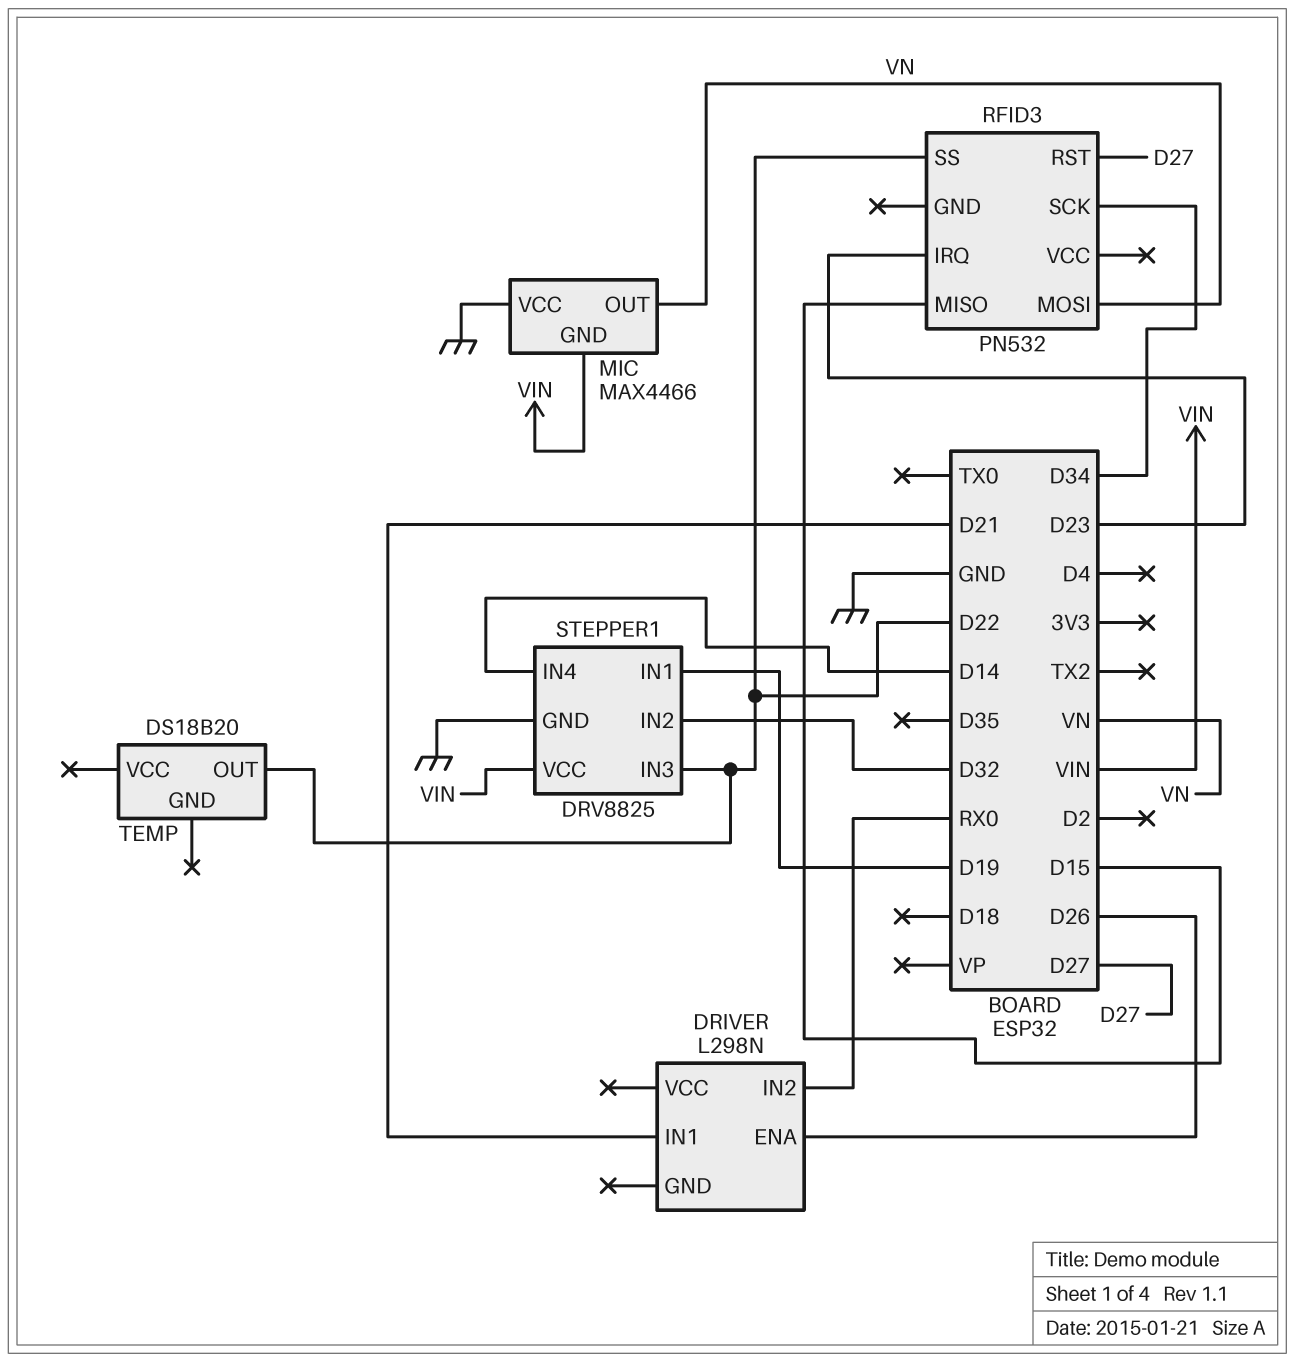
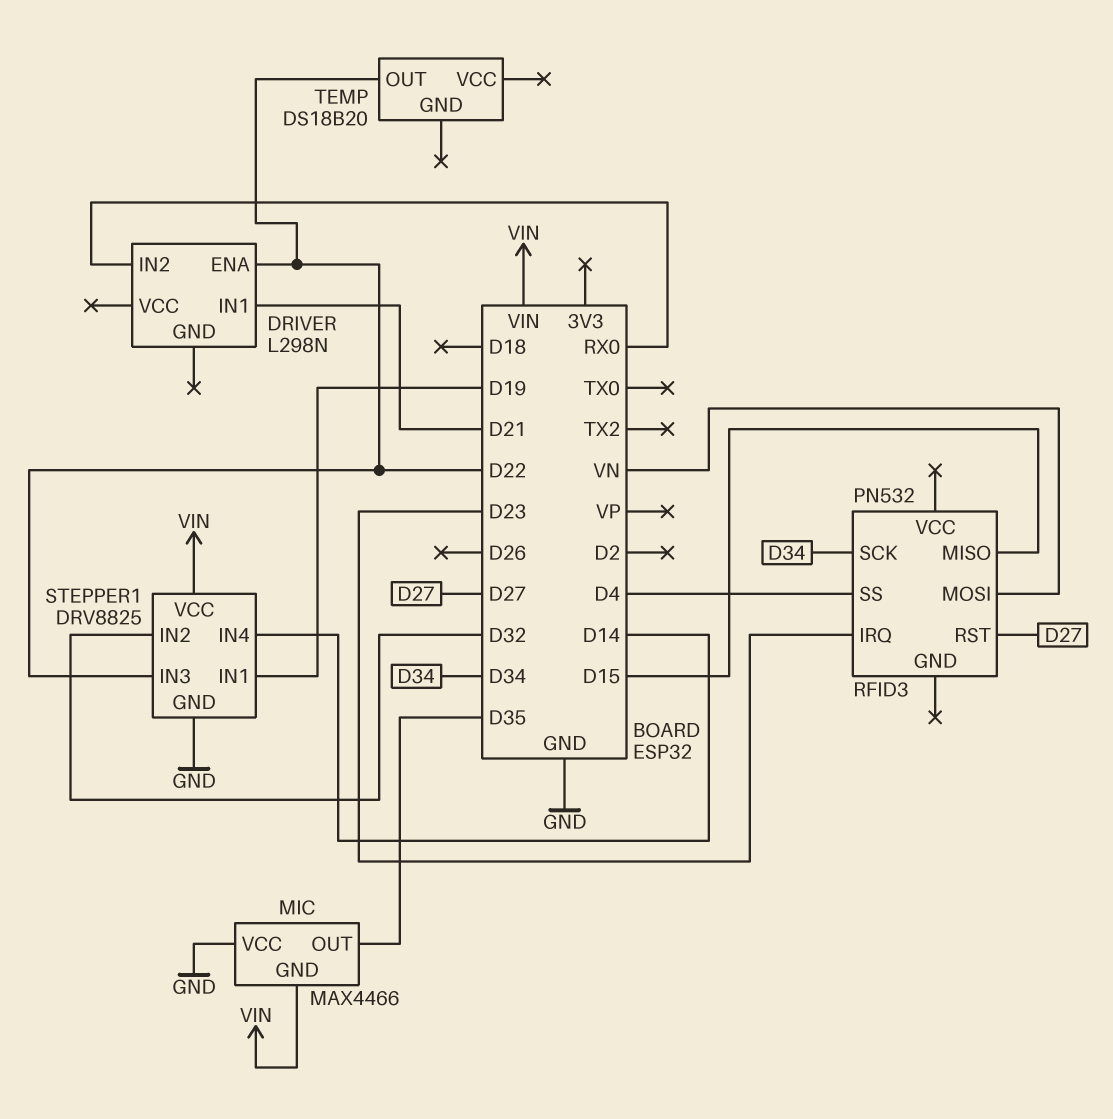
DRIVER pin ENA: D26 -> D22
MIC pin OUT: VN -> D35
RFID3 pin SS: D22 -> D4

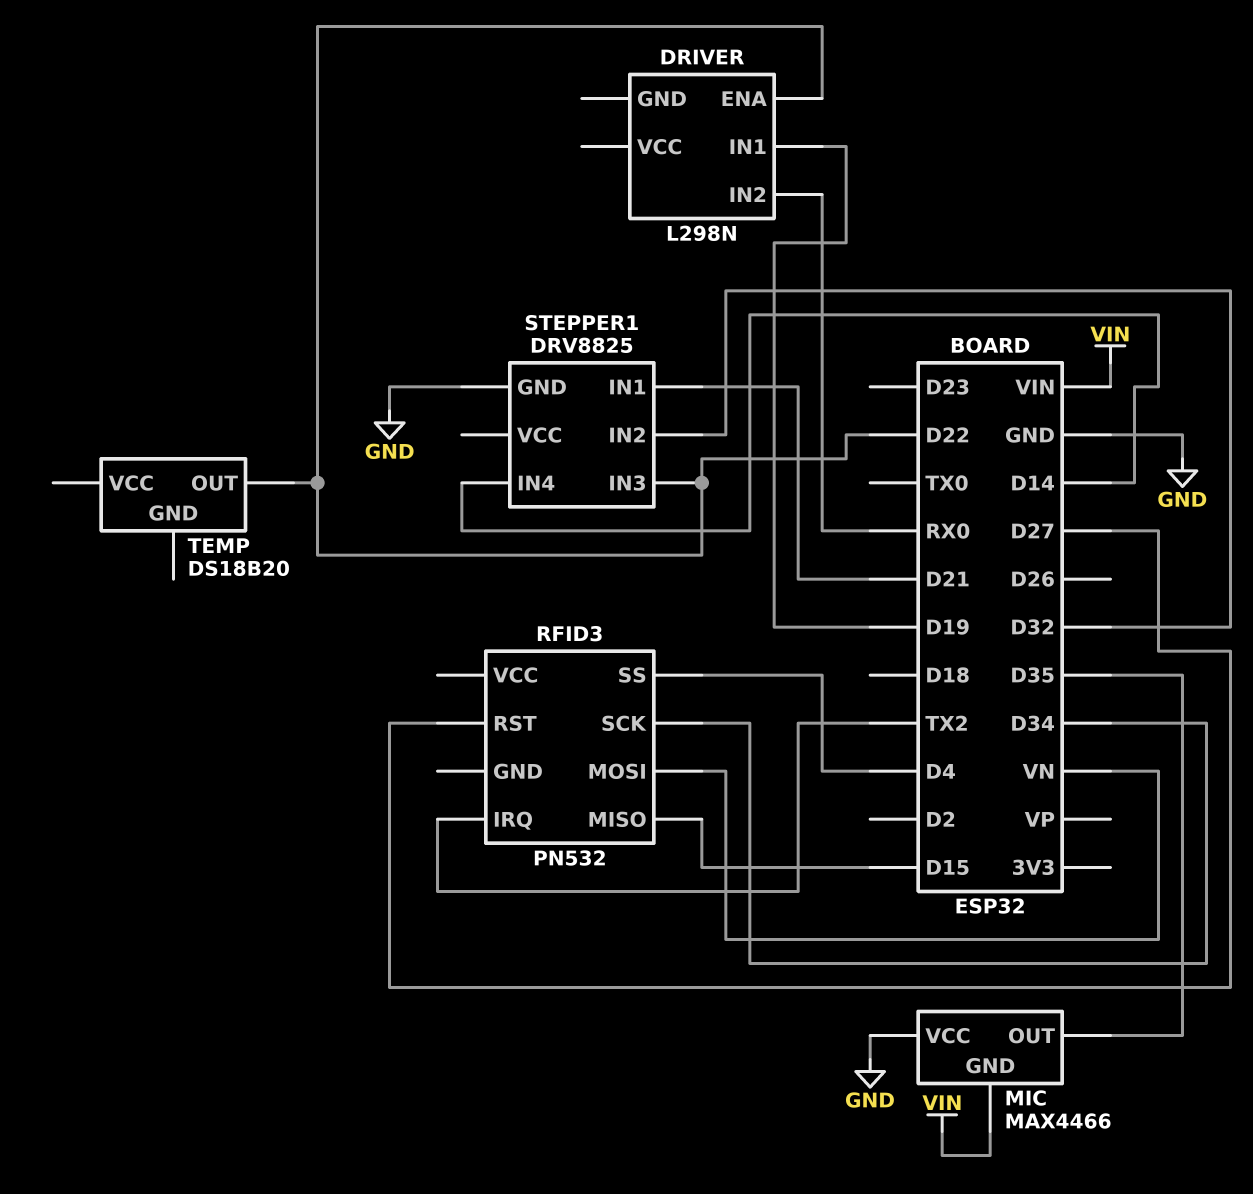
DRIVER pin IN1: D21 -> D19
RFID3 pin IRQ: D23 -> TX2
STEPPER1 pin IN1: D19 -> D21
STEPPER1 pin VCC: VIN -> none

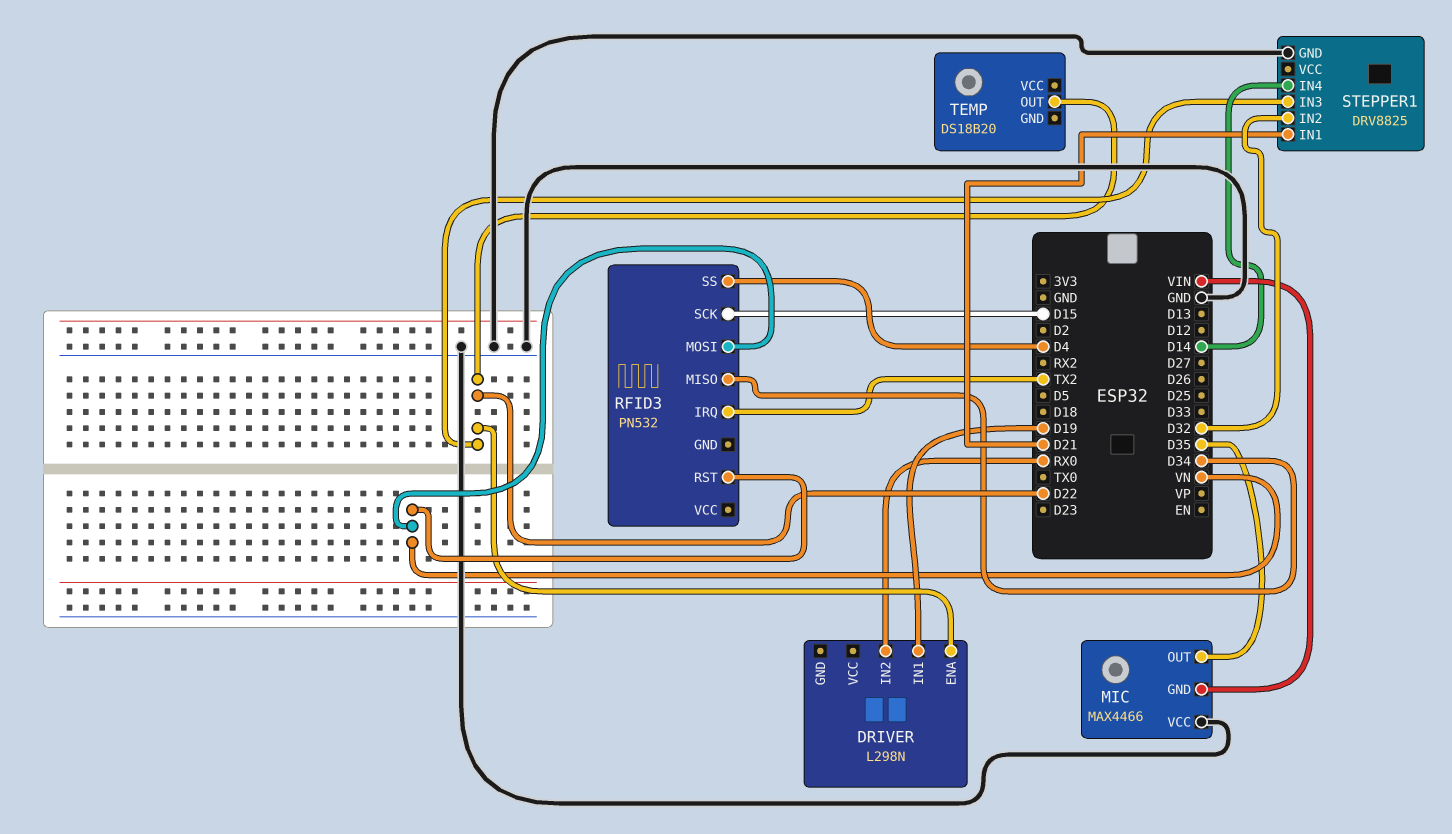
RFID3 pin MISO: D15 -> D34
RFID3 pin RST: D27 -> VN
RFID3 pin SCK: D34 -> D15

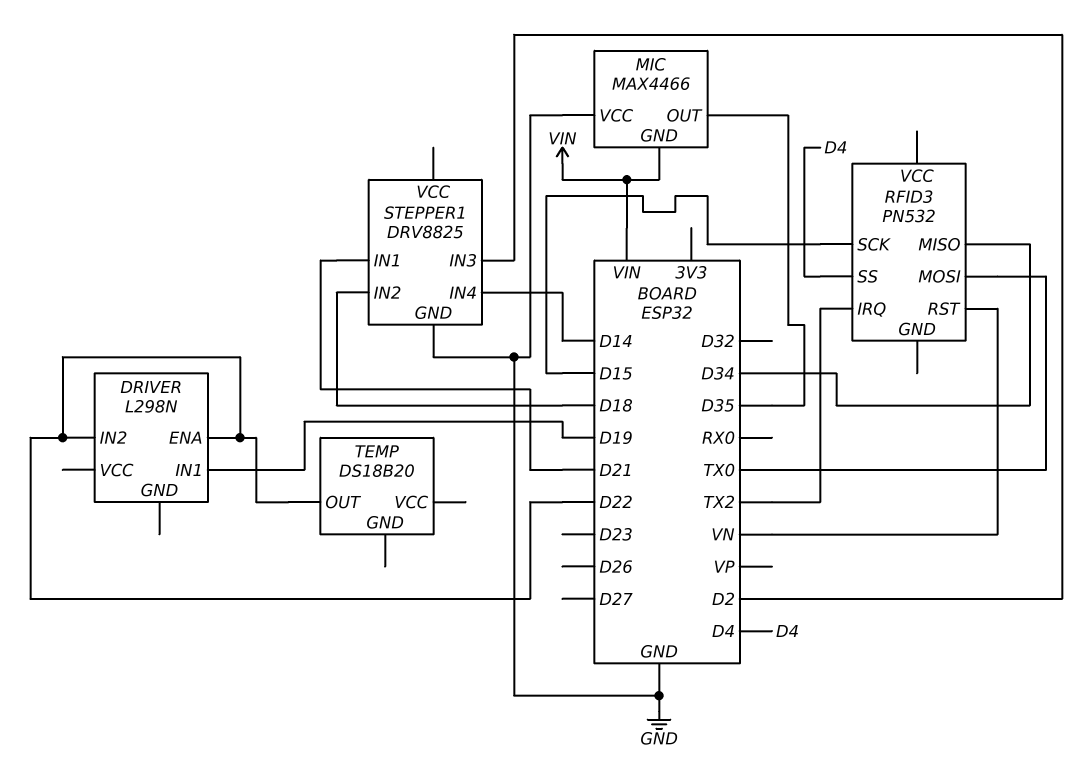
DRIVER pin IN2: RX0 -> D22
RFID3 pin MOSI: VN -> TX0
STEPPER1 pin IN2: D32 -> D18
STEPPER1 pin IN3: D22 -> D2

